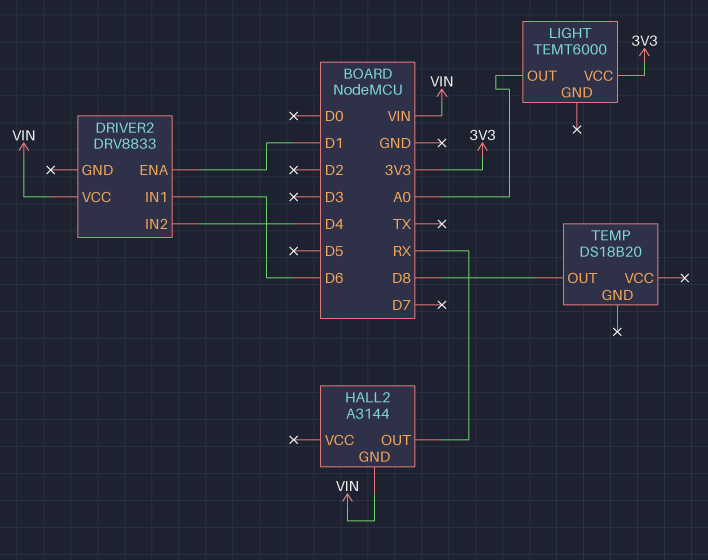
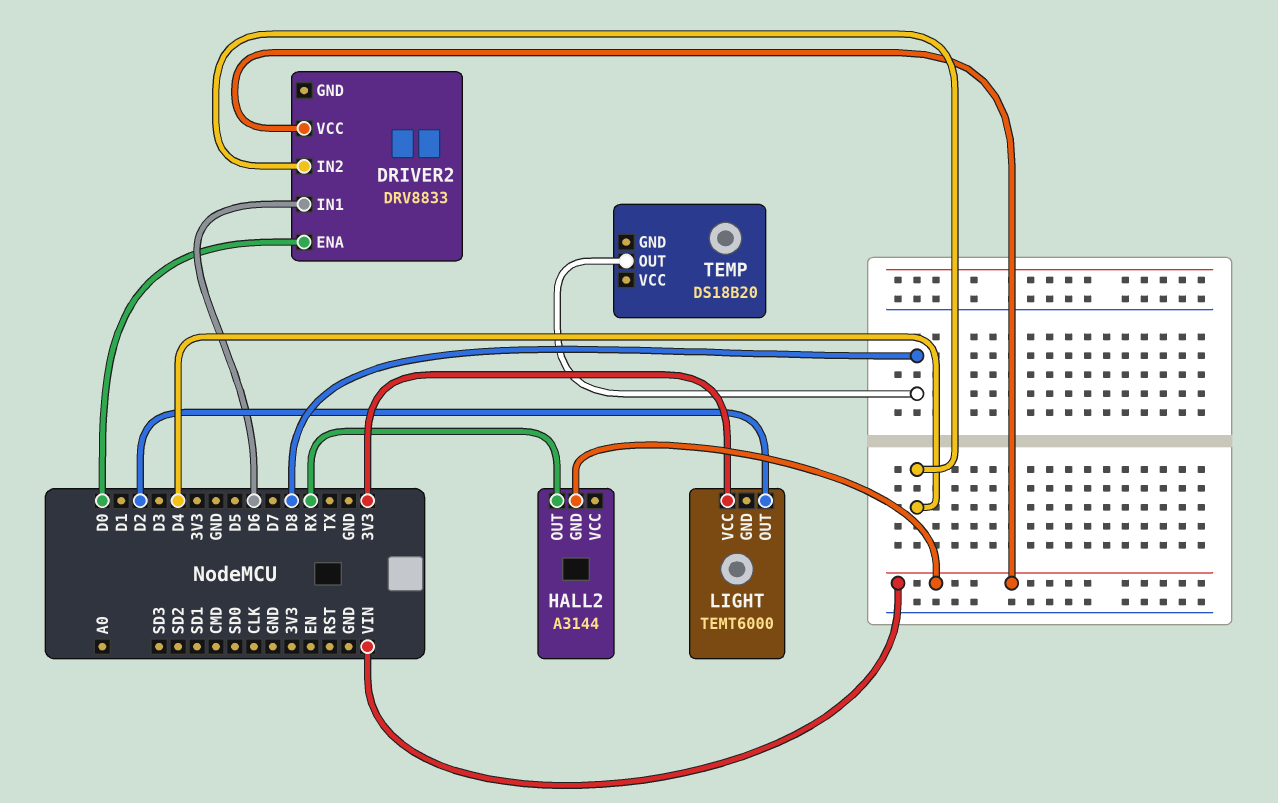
DRIVER2 pin ENA: D1 -> D0
LIGHT pin OUT: A0 -> D2

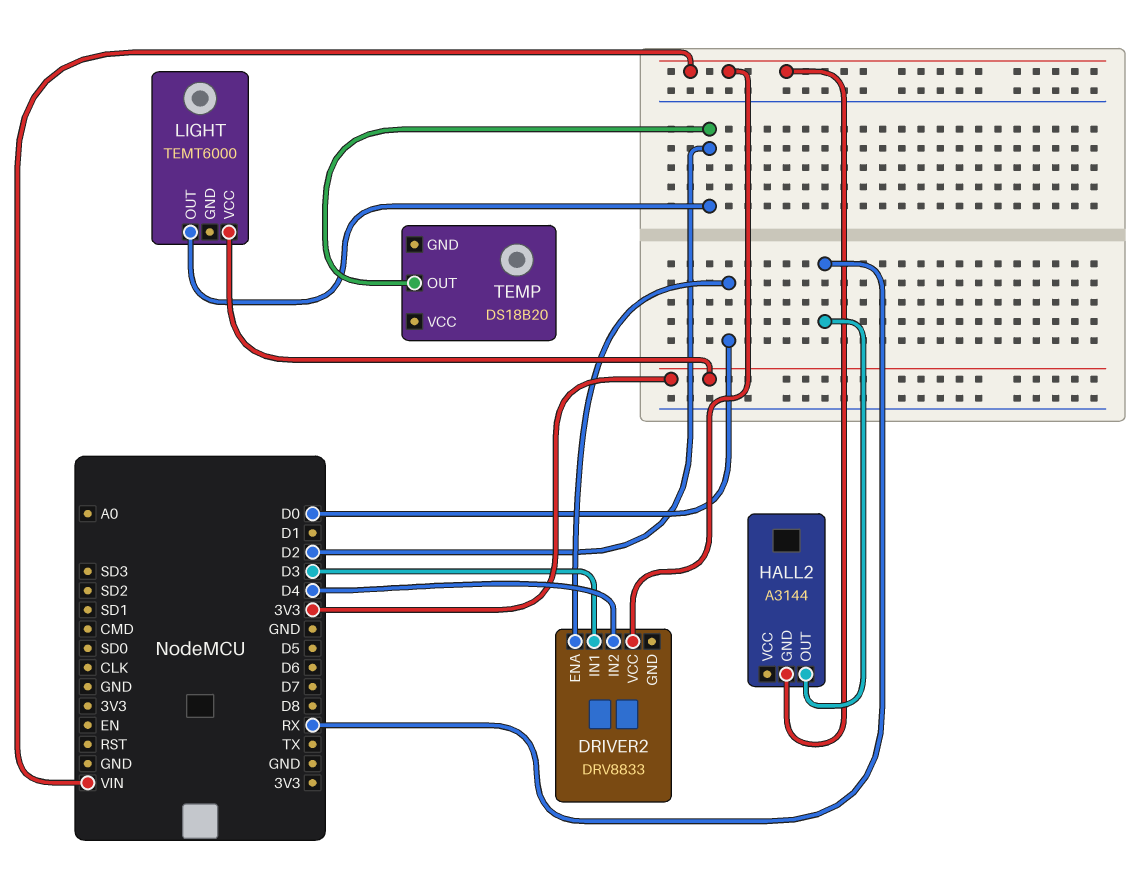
DRIVER2 pin IN1: D6 -> D3
TEMP pin OUT: D8 -> D2

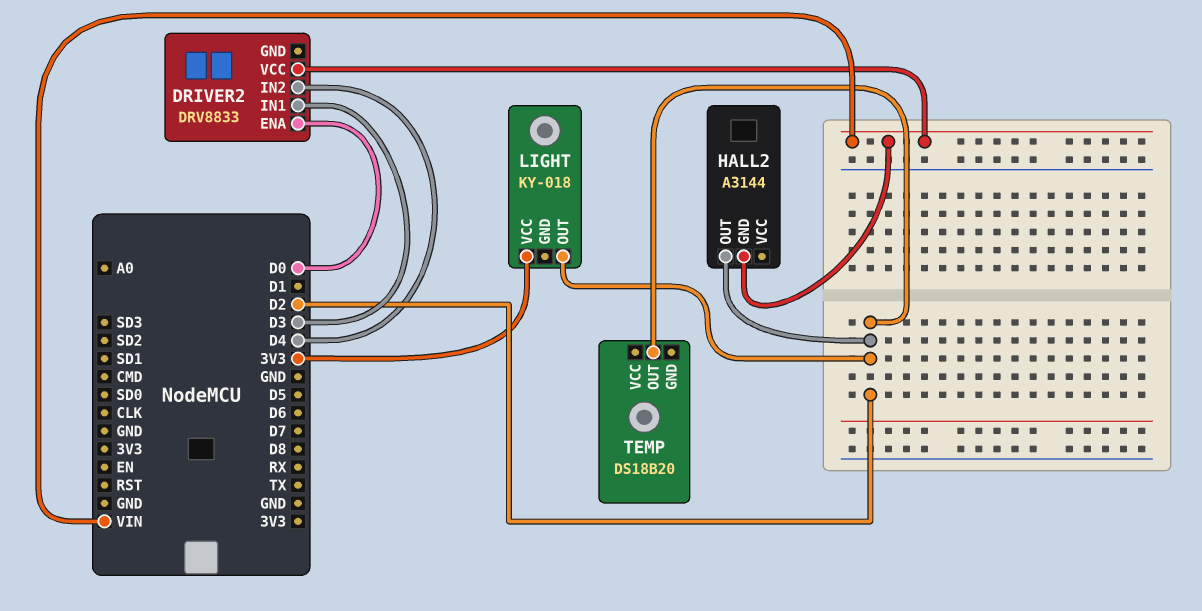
HALL2 pin OUT: RX -> D2
LIGHT: TEMT6000 -> KY-018

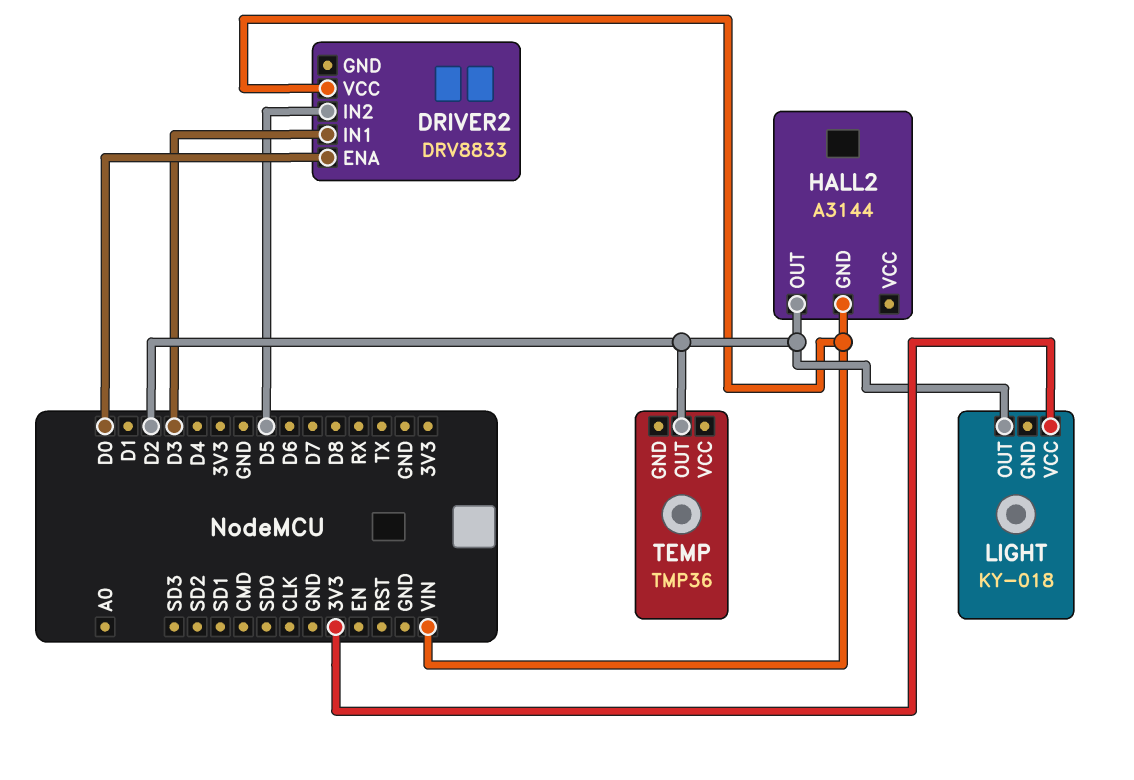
DRIVER2 pin IN2: D4 -> D5
TEMP: DS18B20 -> TMP36

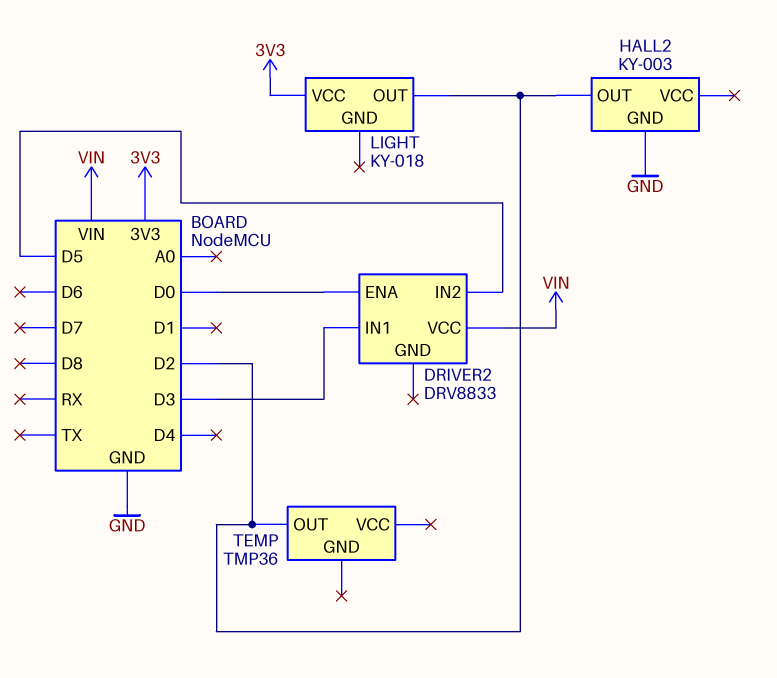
HALL2: A3144 -> KY-003
HALL2 pin GND: VIN -> GND

